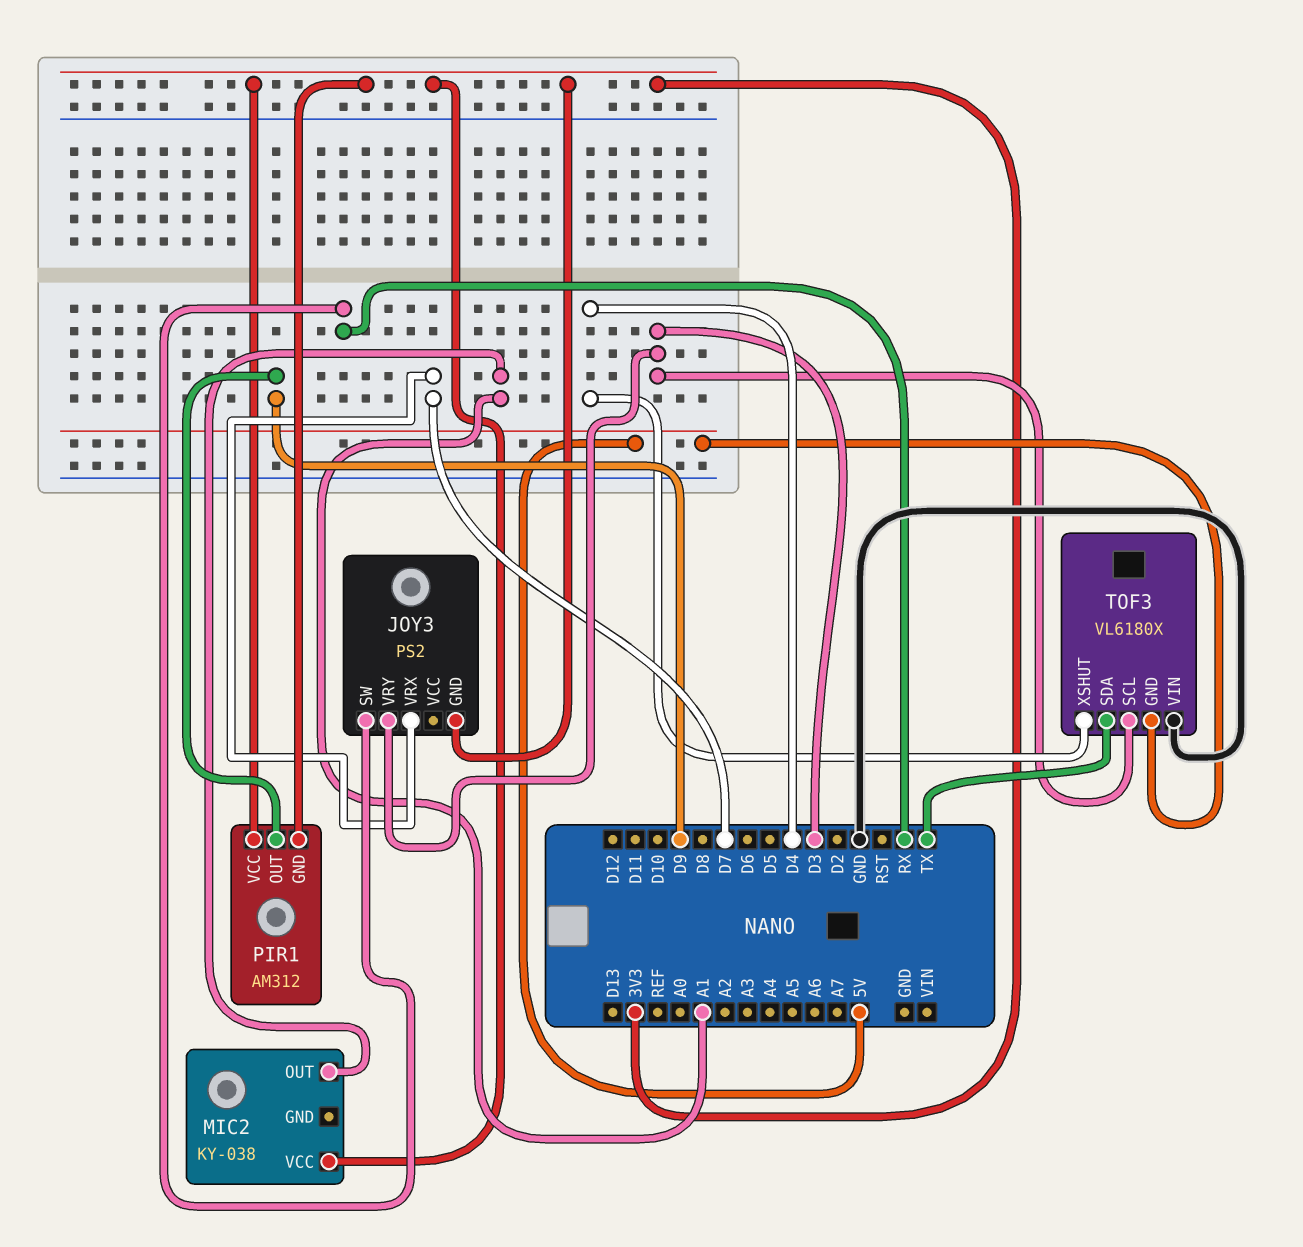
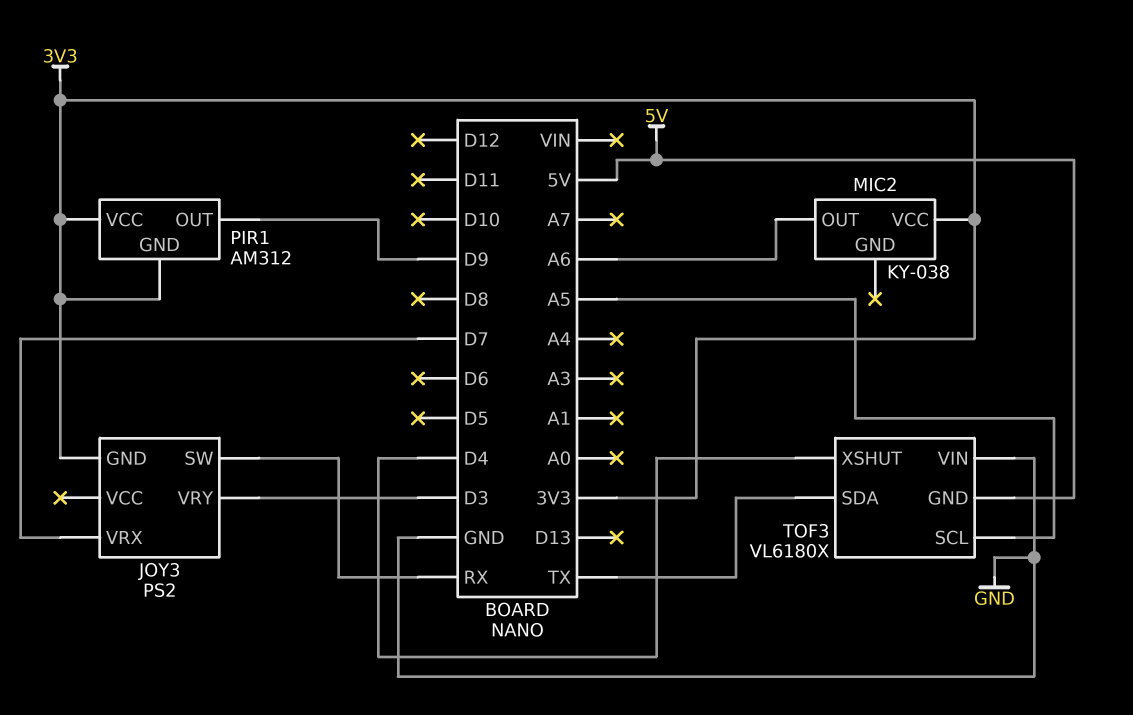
MIC2 pin OUT: A1 -> A6
TOF3 pin SCL: D3 -> A5

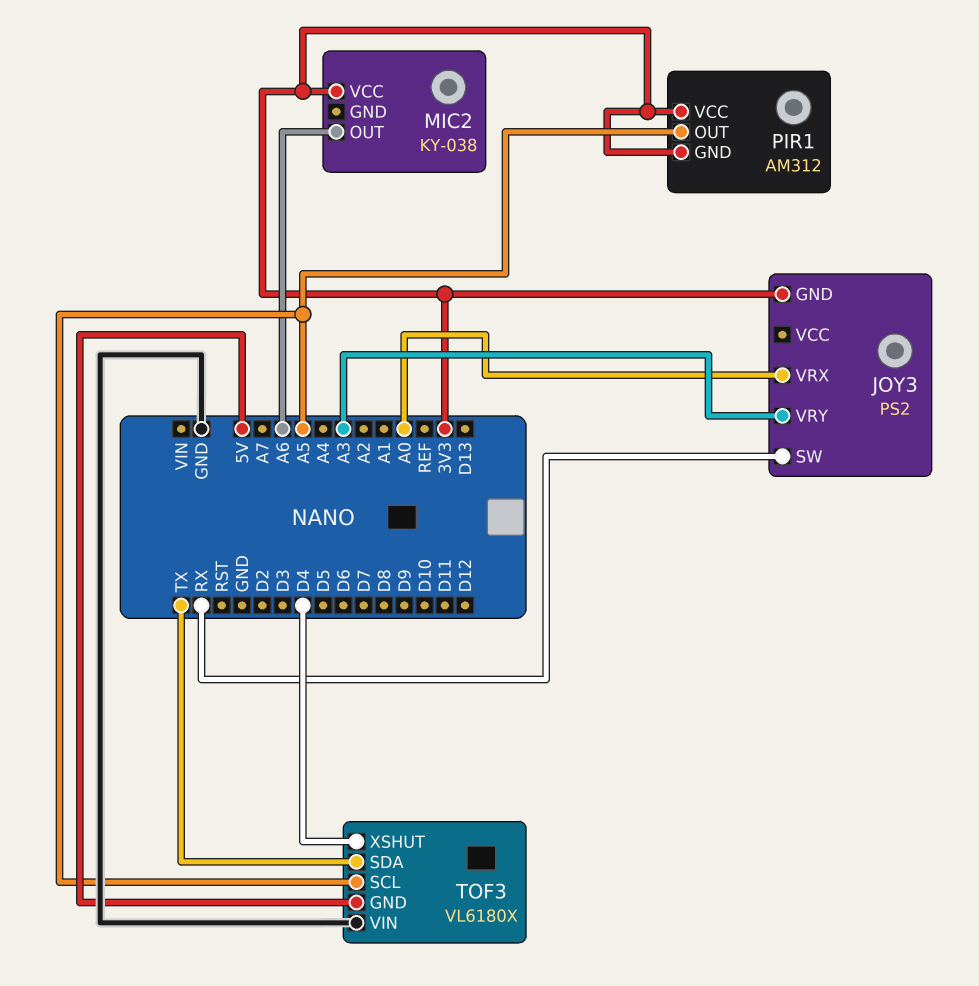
JOY3 pin VRX: D7 -> A0
JOY3 pin VRY: D3 -> A3
PIR1 pin OUT: D9 -> A5

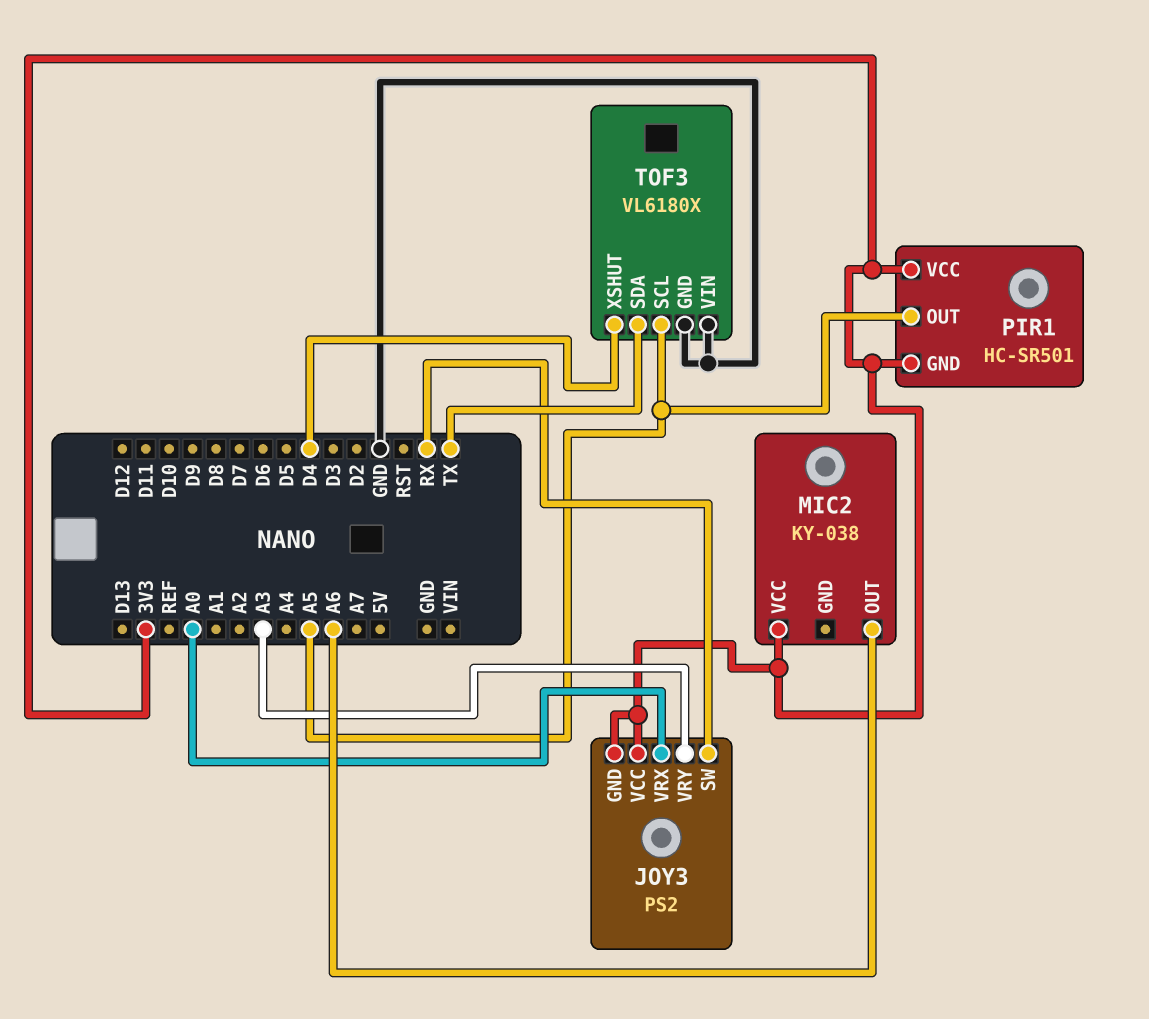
JOY3 pin VCC: none -> 3V3
PIR1: AM312 -> HC-SR501
TOF3 pin GND: 5V -> GND

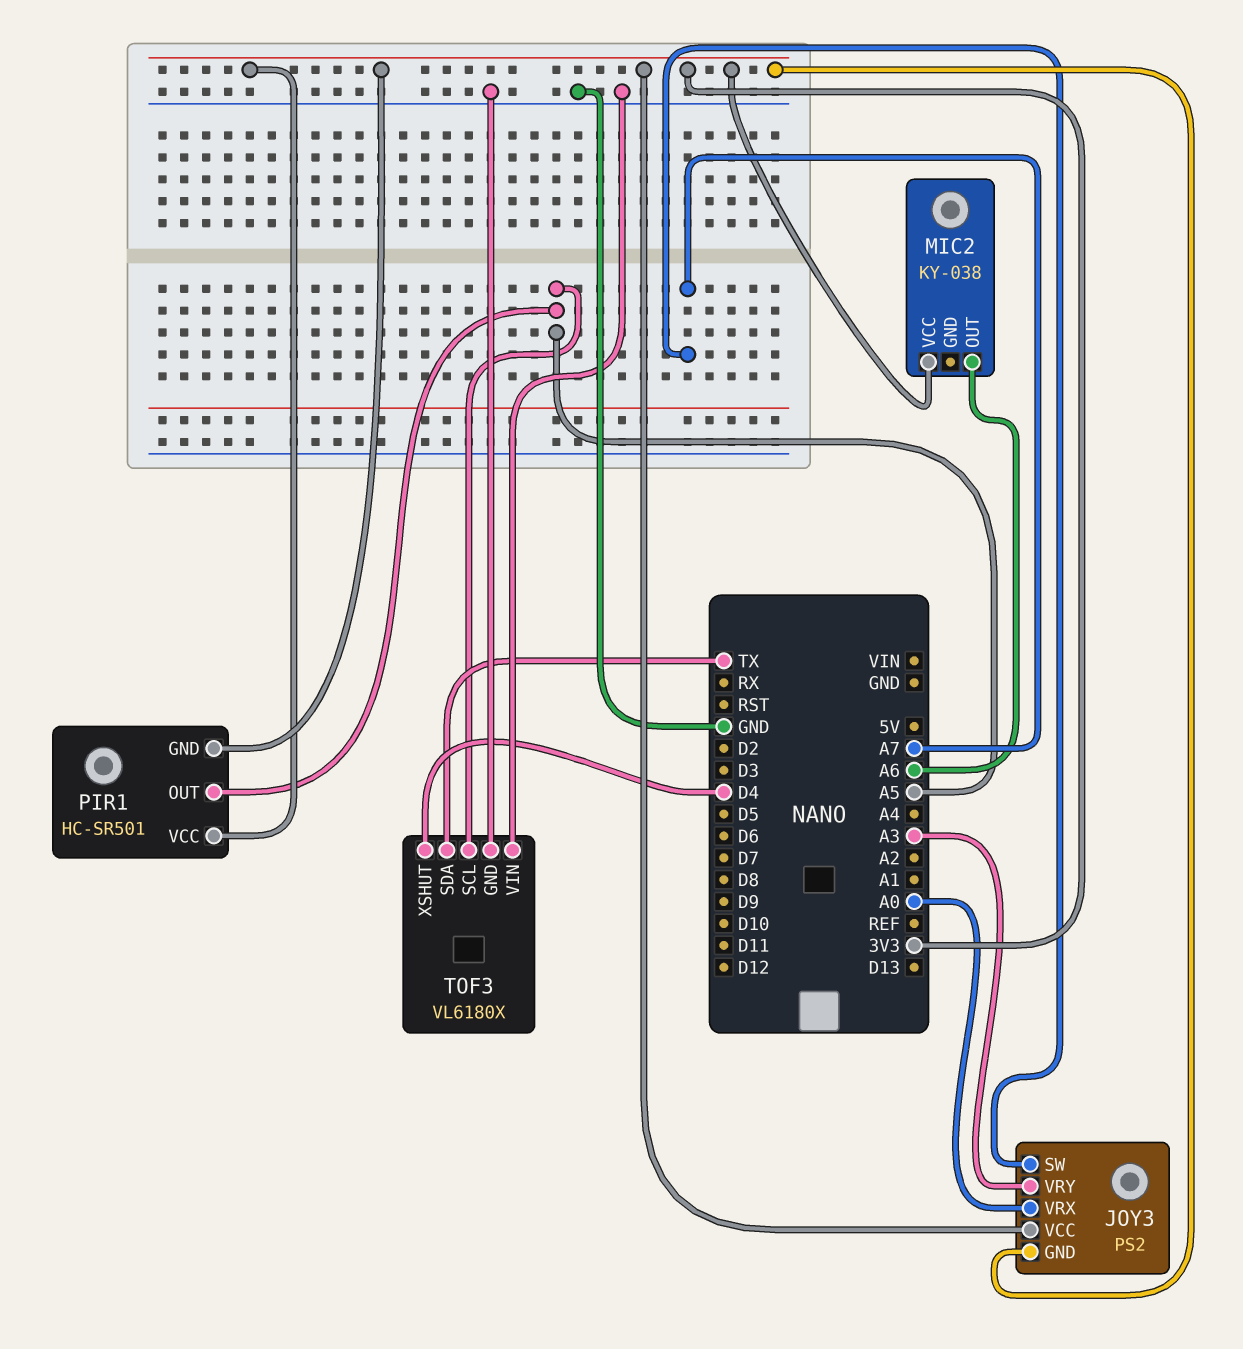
JOY3 pin SW: RX -> A7

